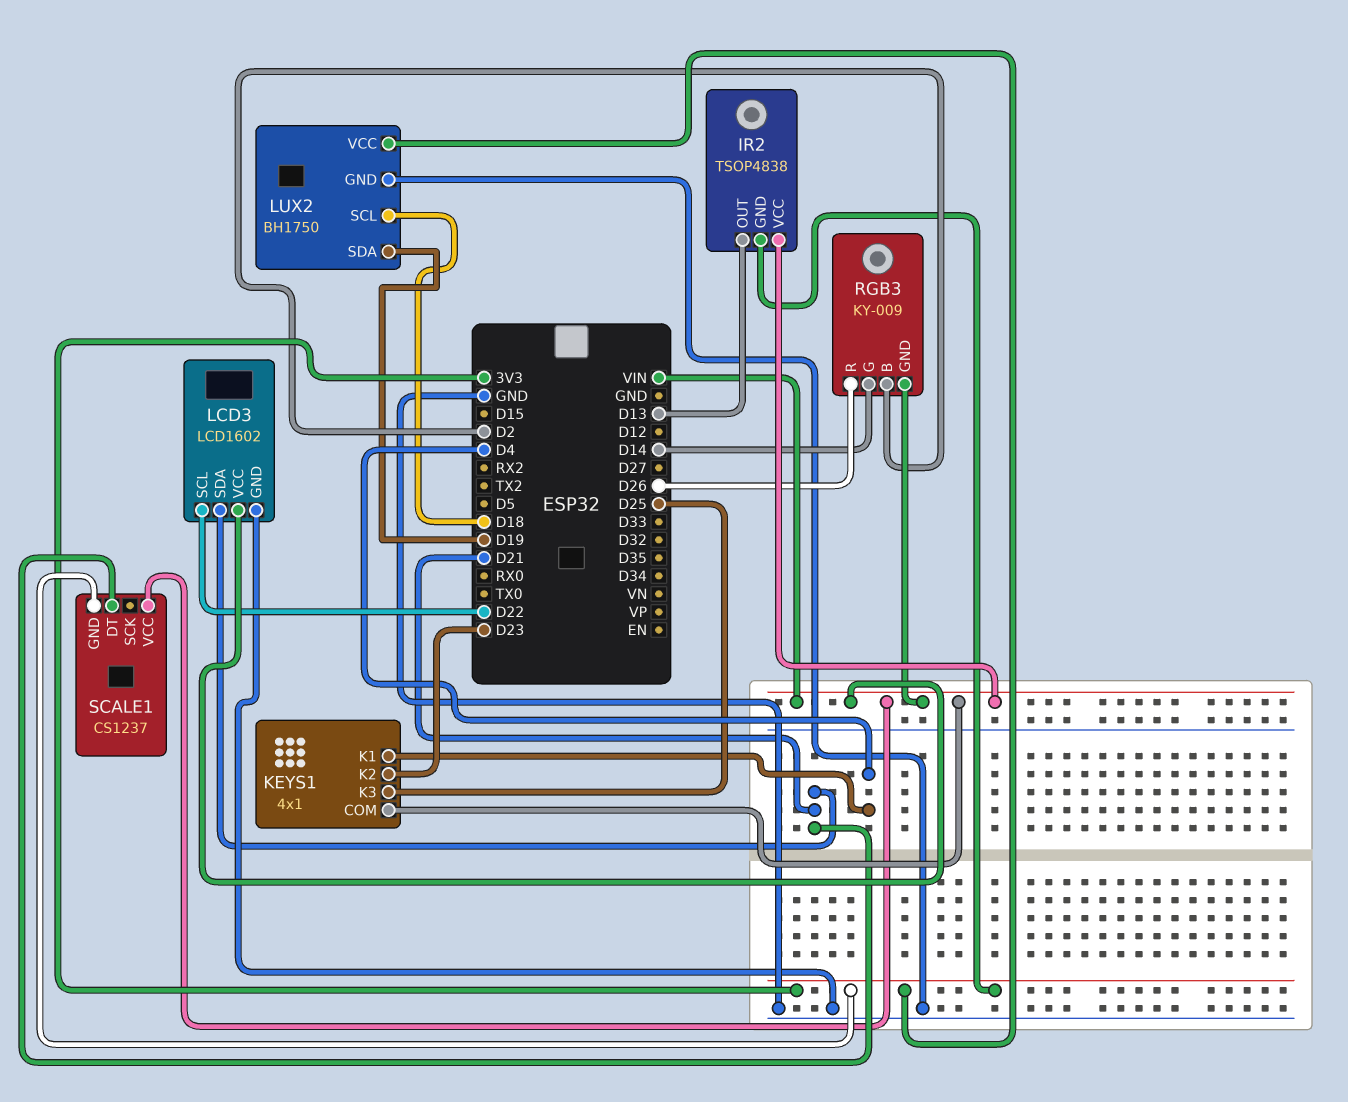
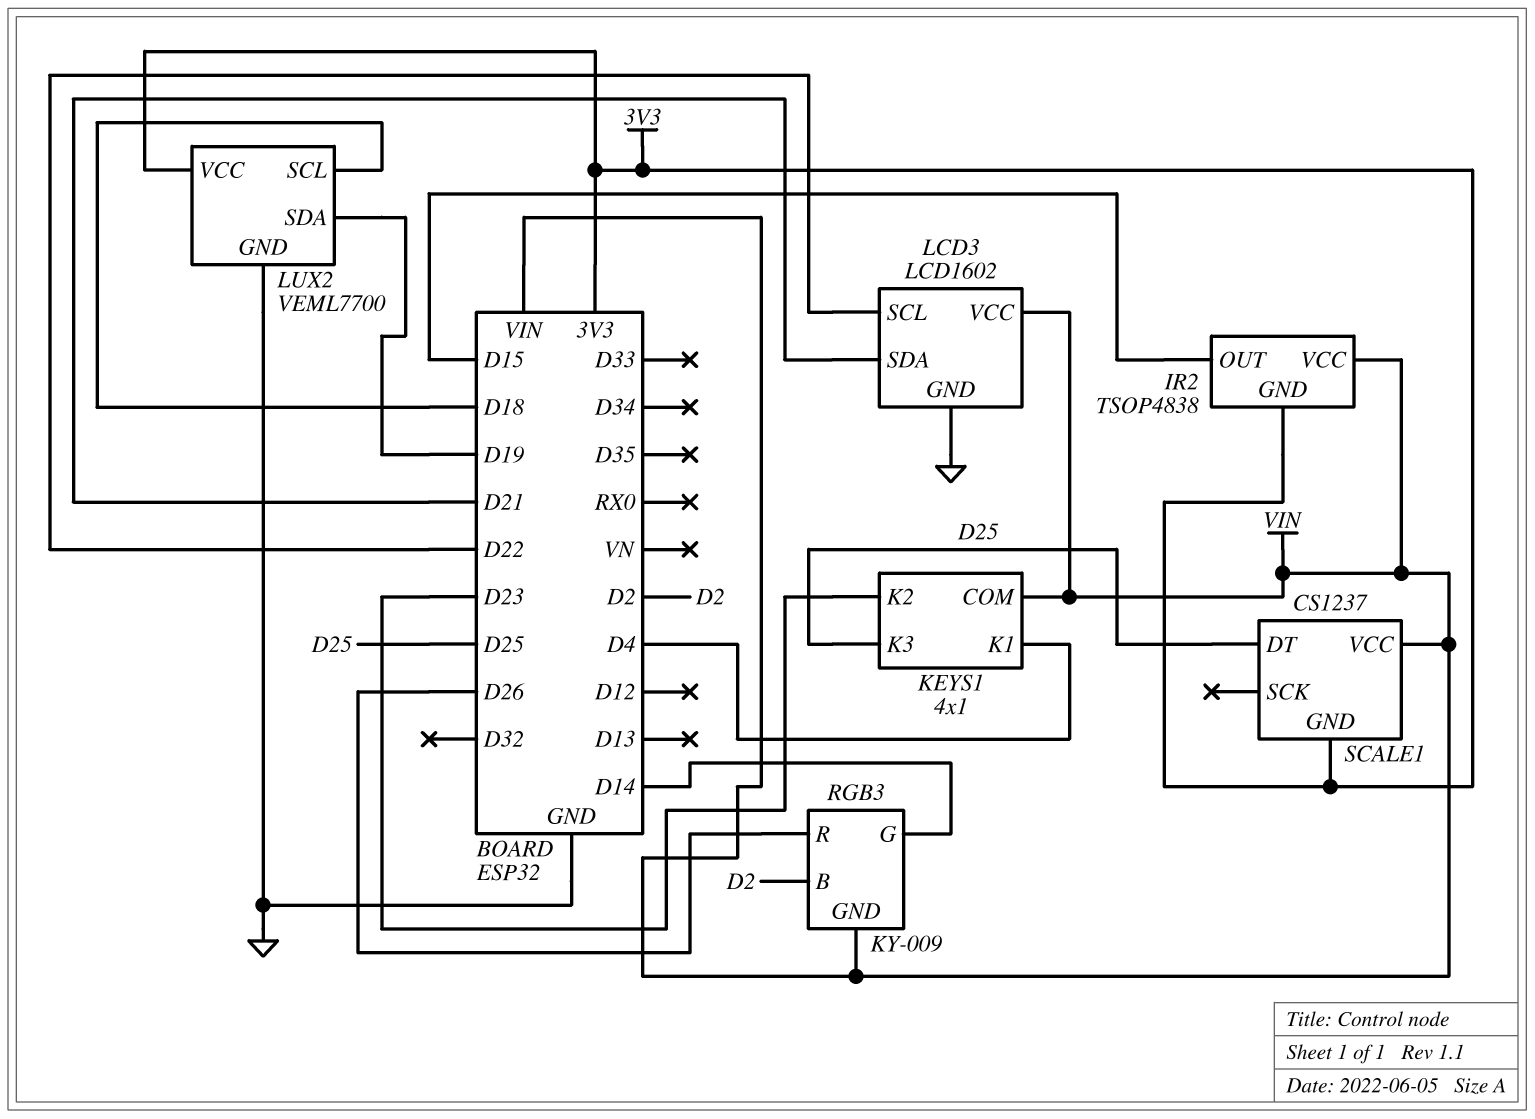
IR2 pin OUT: D13 -> D15
LUX2: BH1750 -> VEML7700
SCALE1 pin DT: D21 -> D25

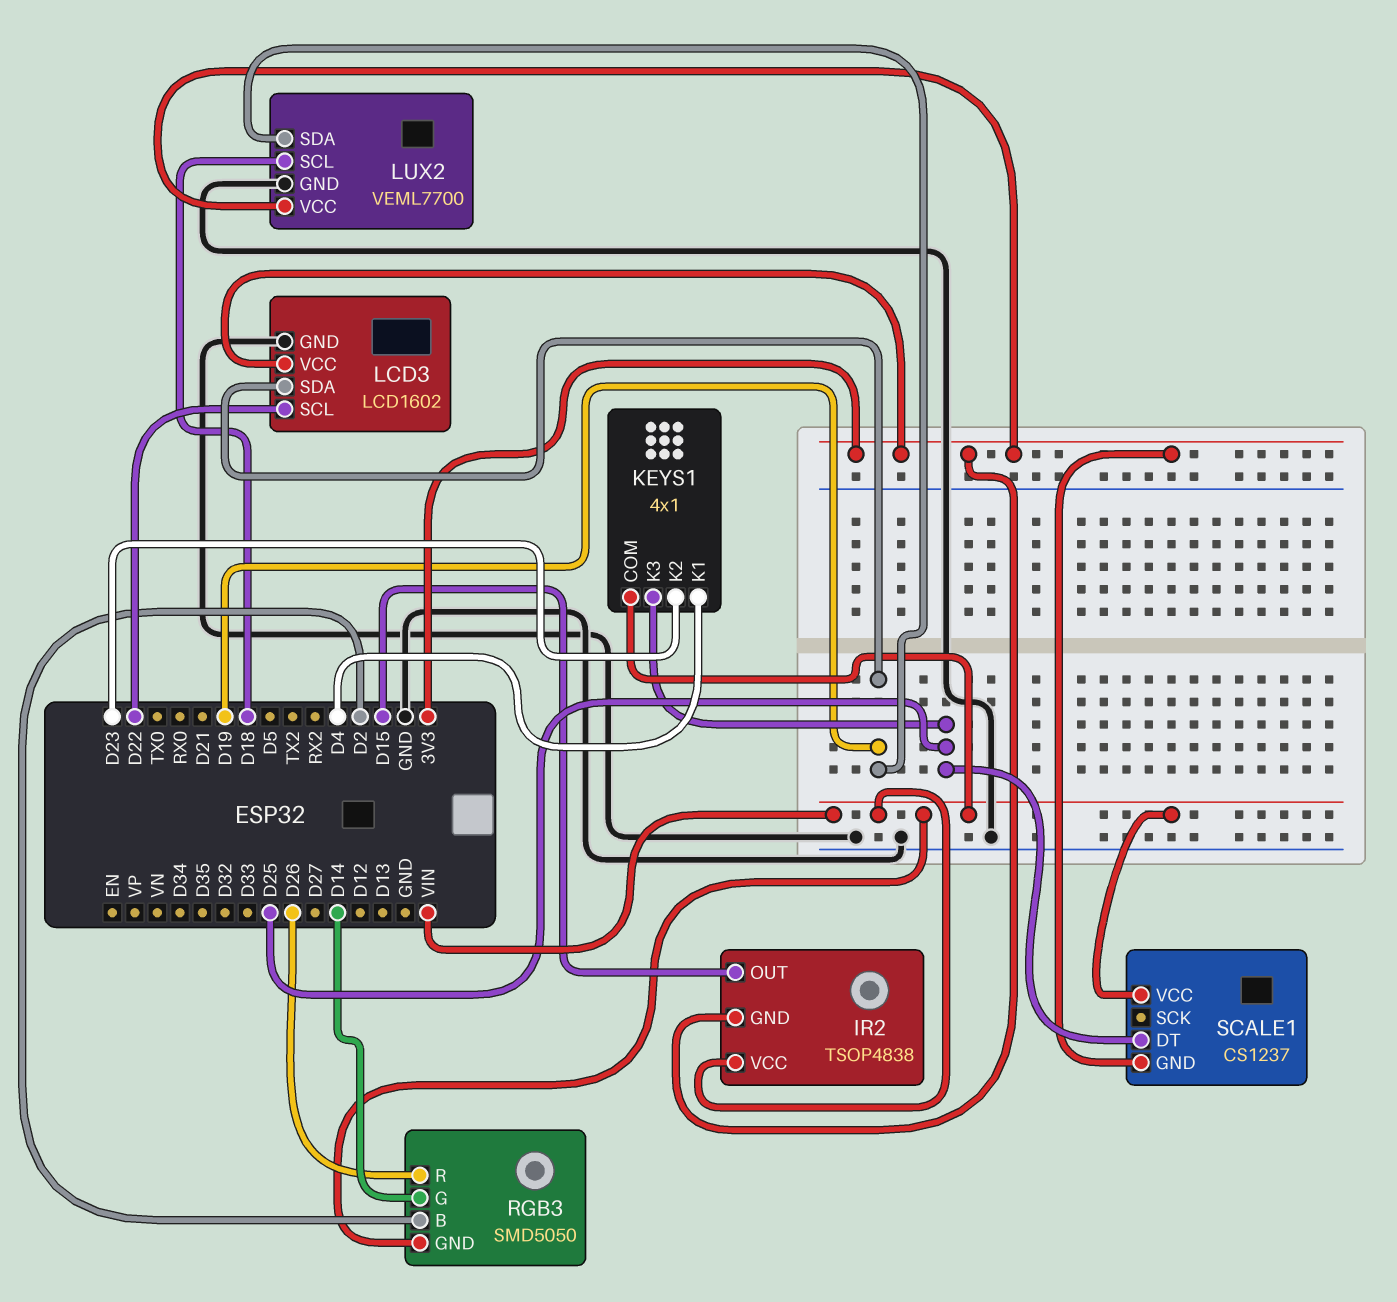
LCD3 pin SDA: D21 -> D19
LCD3 pin VCC: VIN -> 3V3
RGB3: KY-009 -> SMD5050

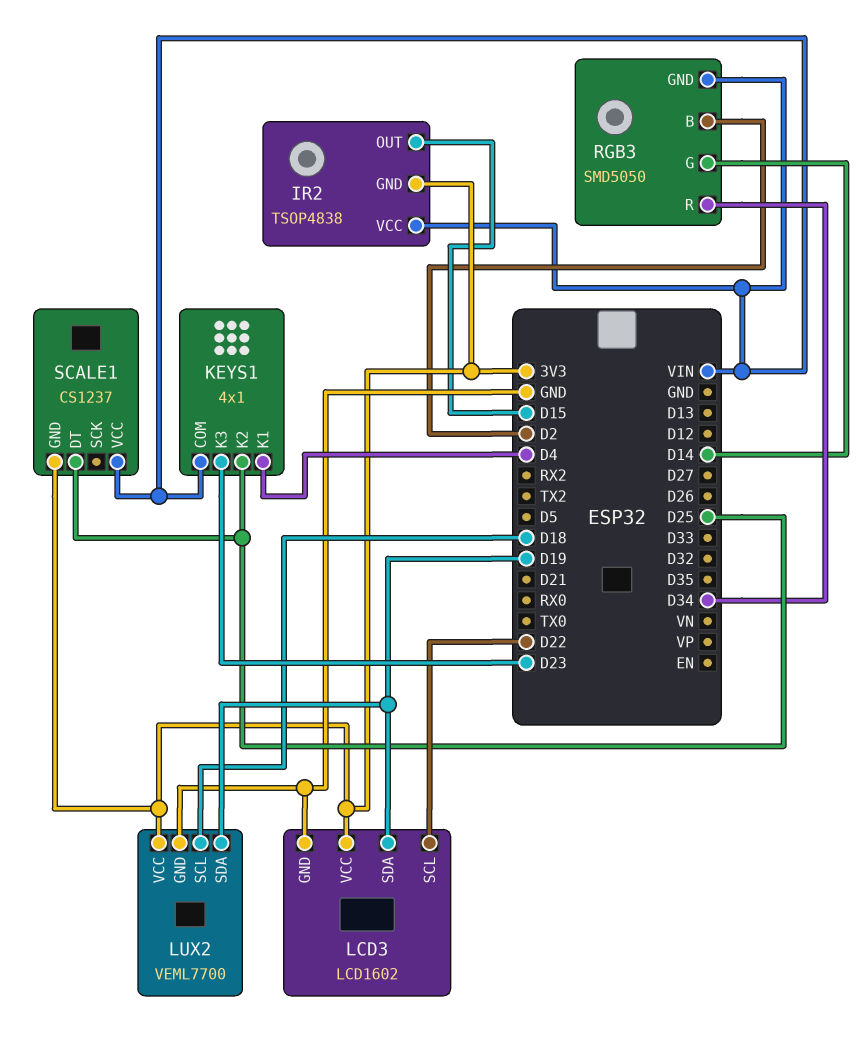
KEYS1 pin K2: D23 -> D25
KEYS1 pin K3: D25 -> D23
RGB3 pin R: D26 -> D34

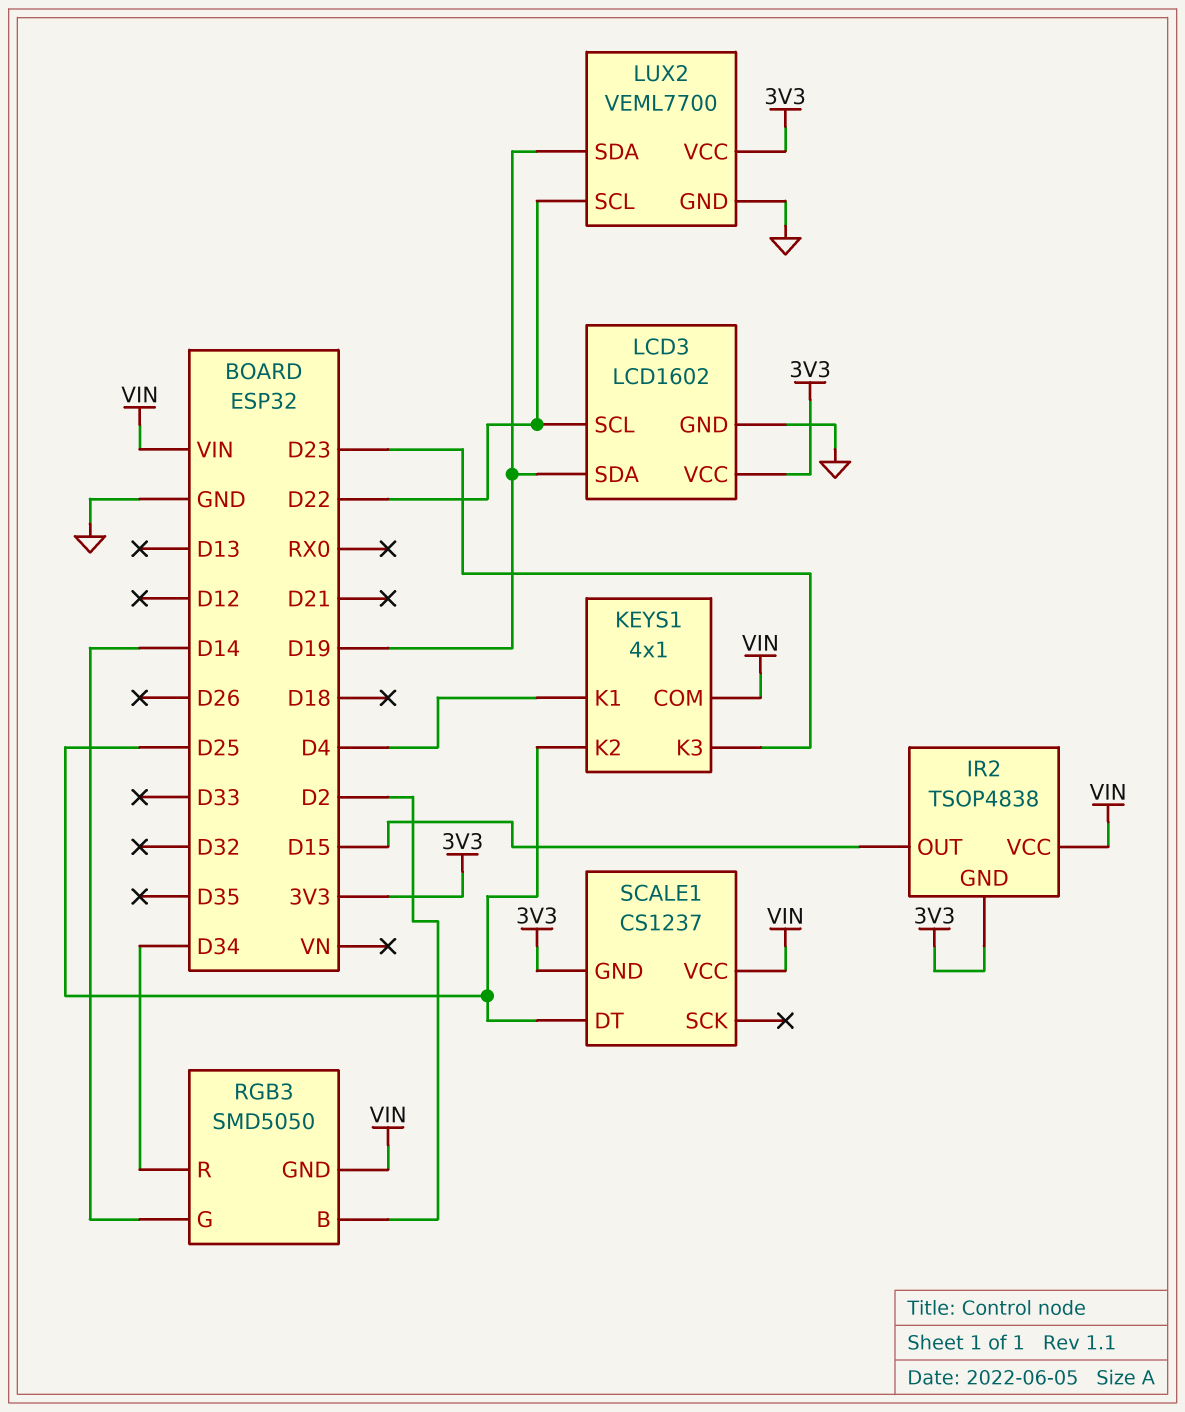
LUX2 pin SCL: D18 -> D22

